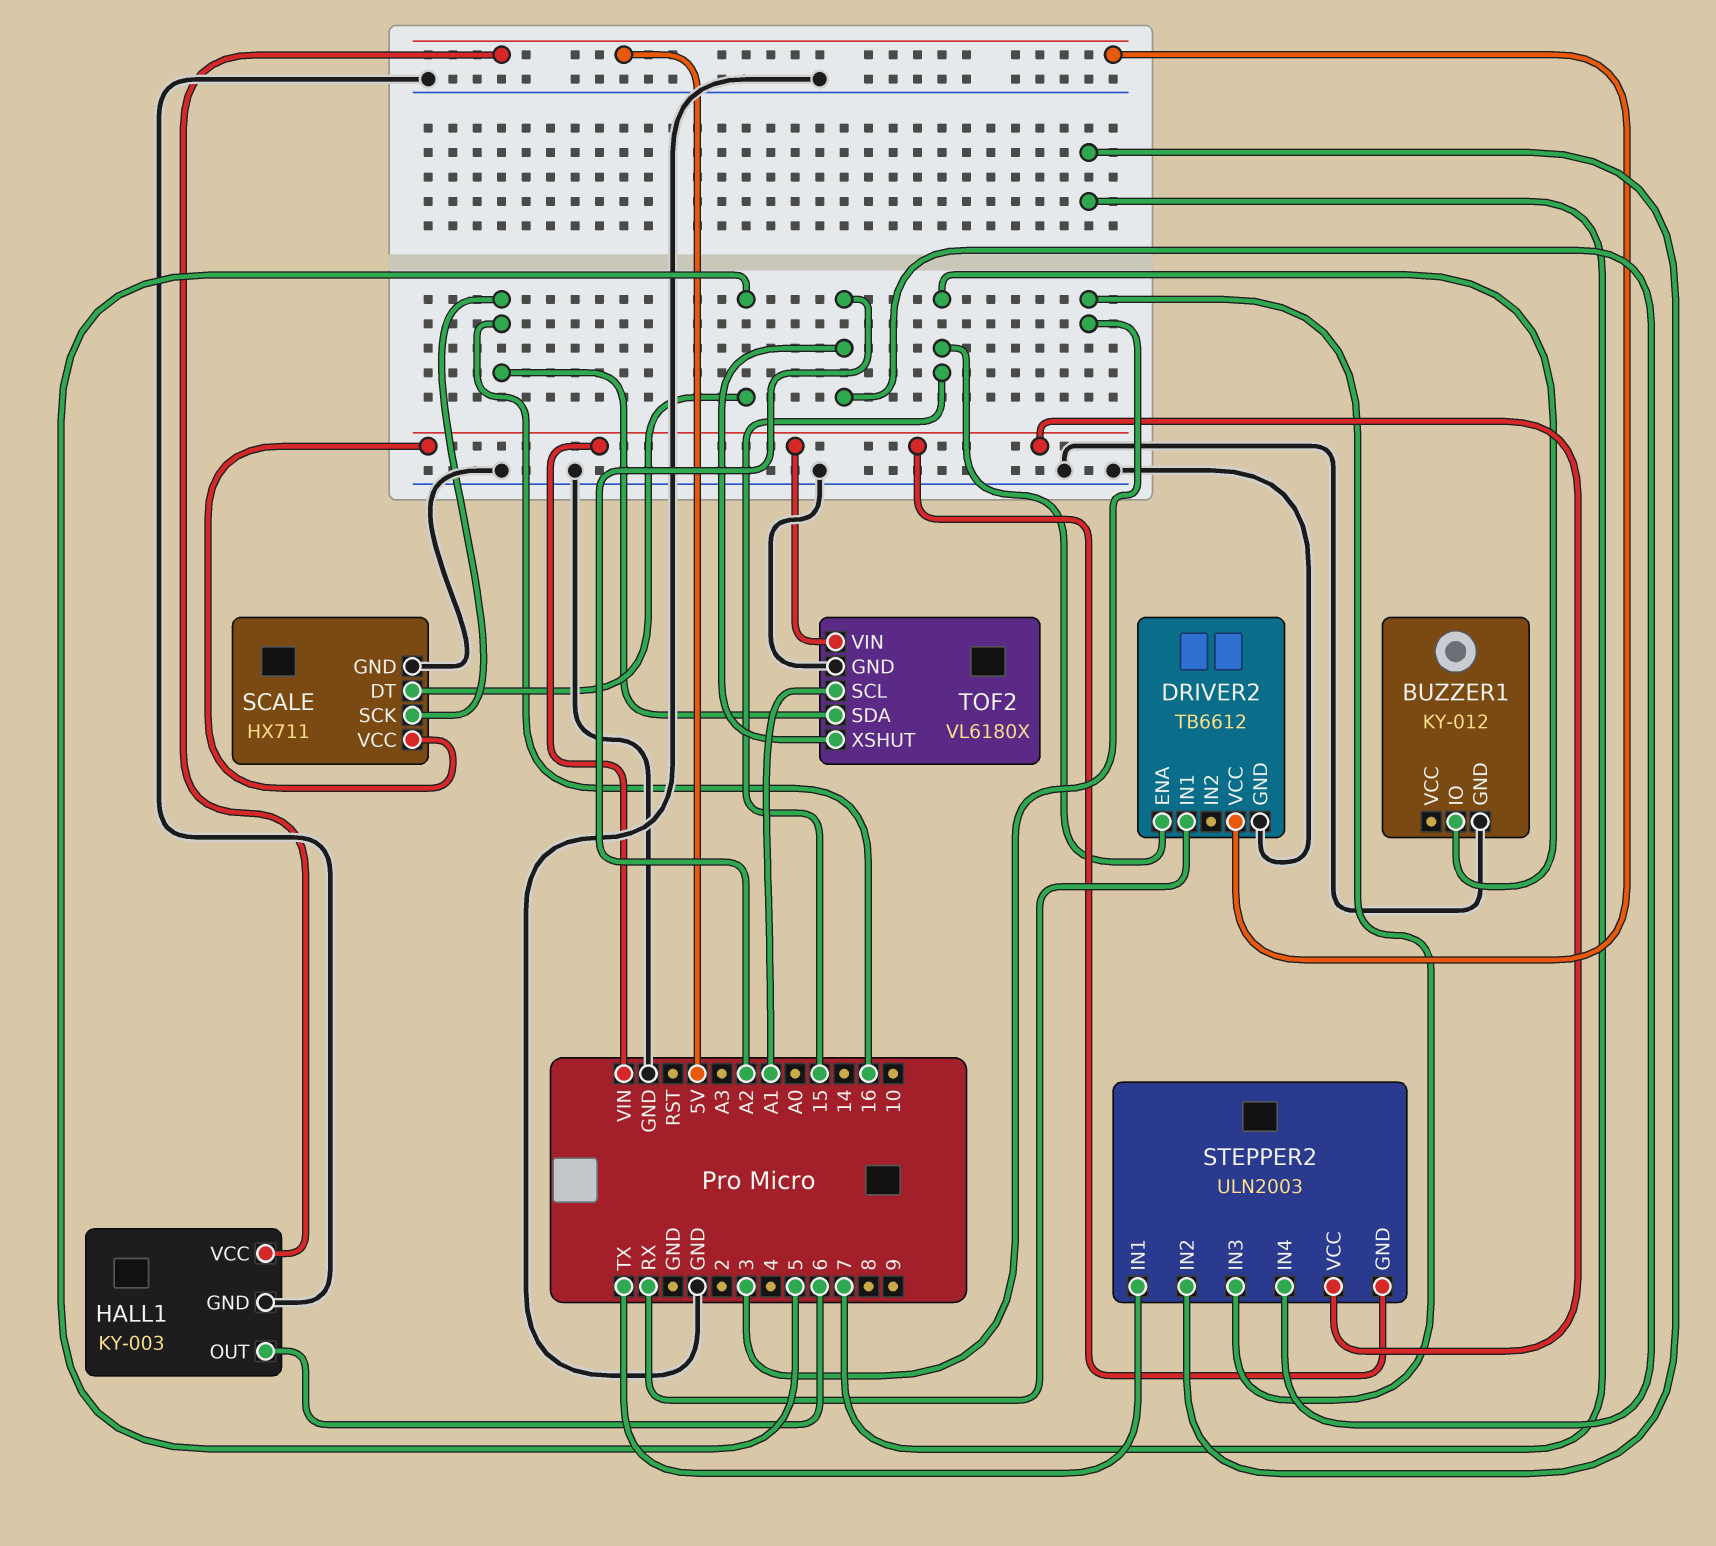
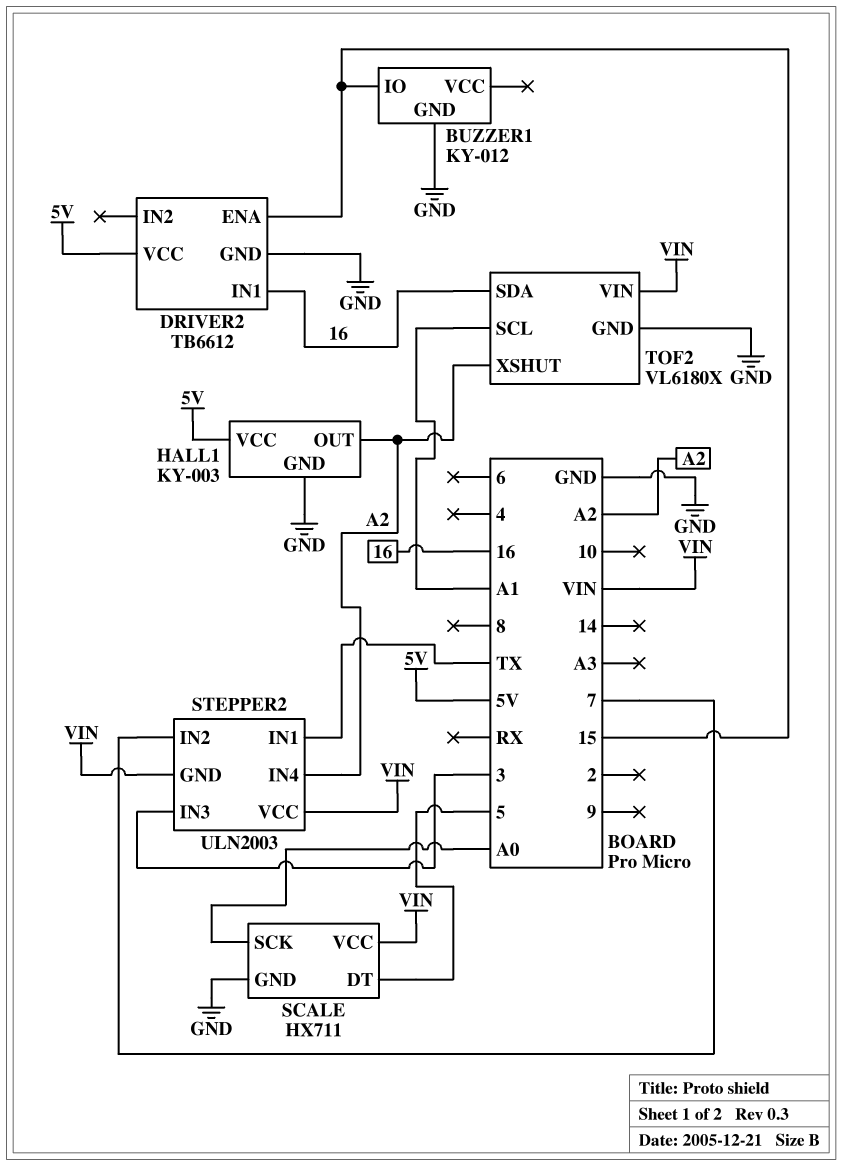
DRIVER2 pin IN1: RX -> 16
HALL1 pin OUT: 6 -> A2
SCALE pin SCK: 16 -> A0

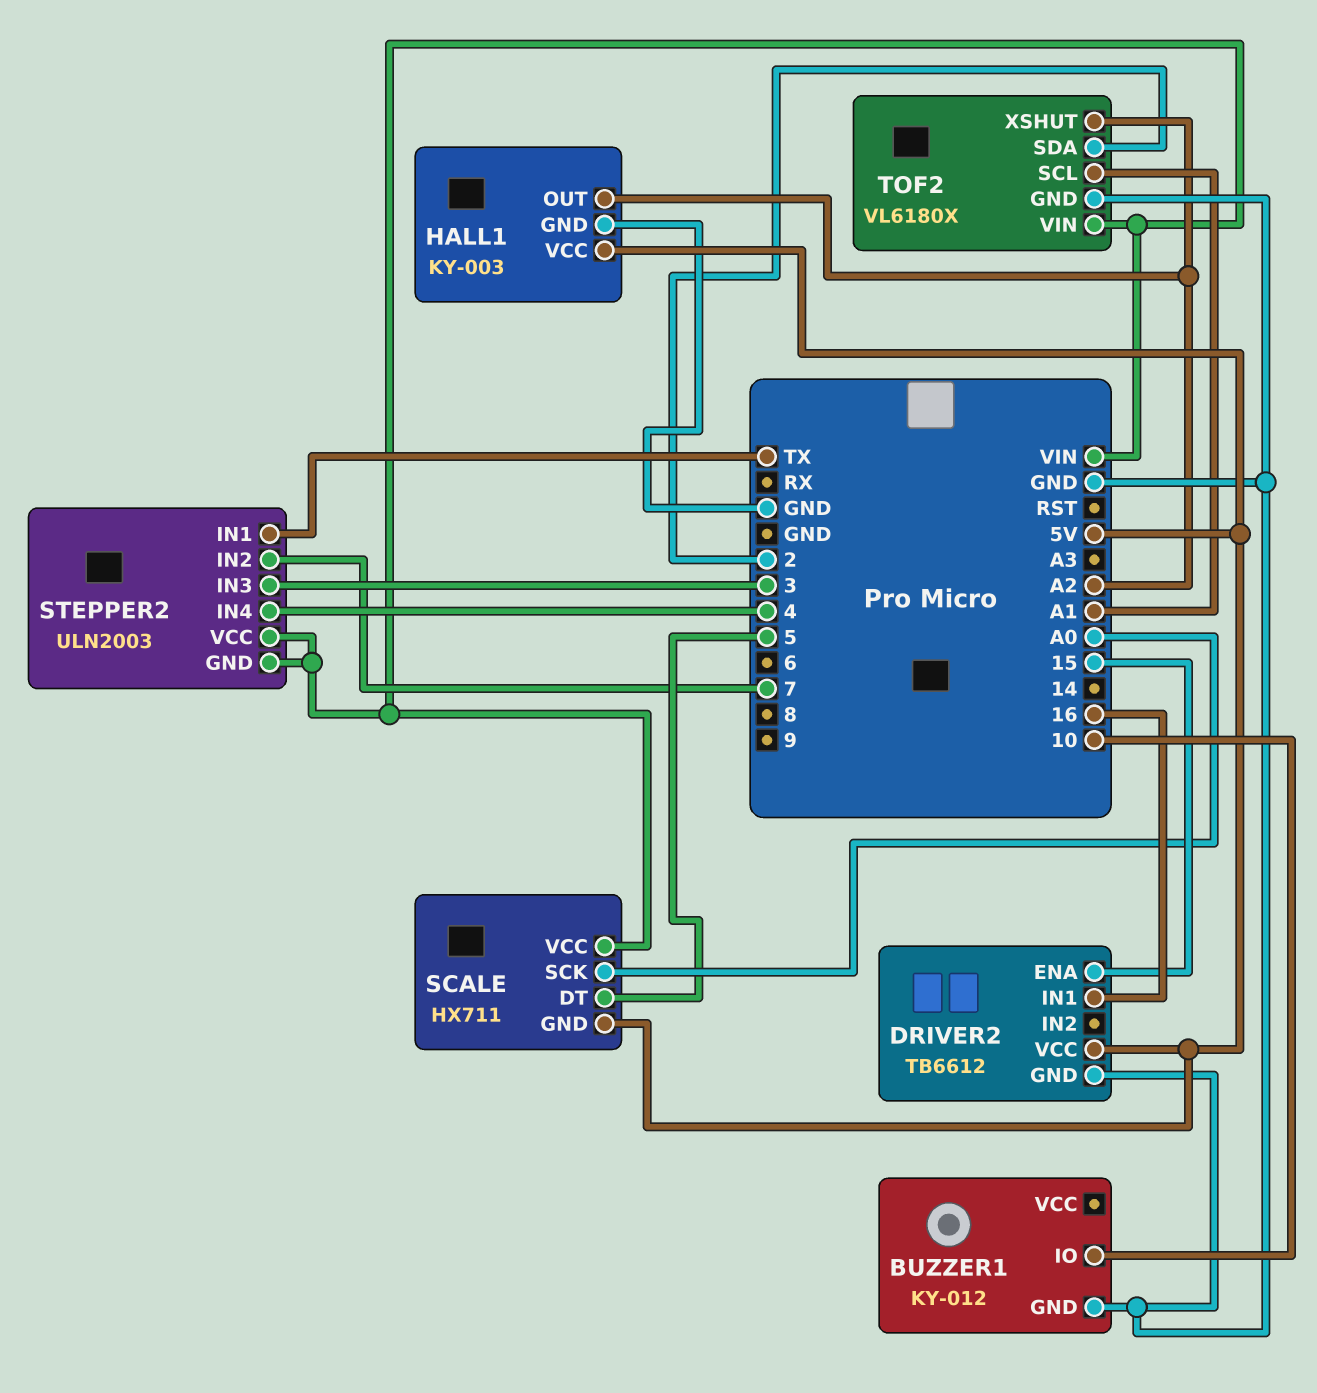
BUZZER1 pin IO: 15 -> 10
SCALE pin GND: GND -> 5V
STEPPER2 pin IN4: A2 -> 4
TOF2 pin SDA: 16 -> 2

